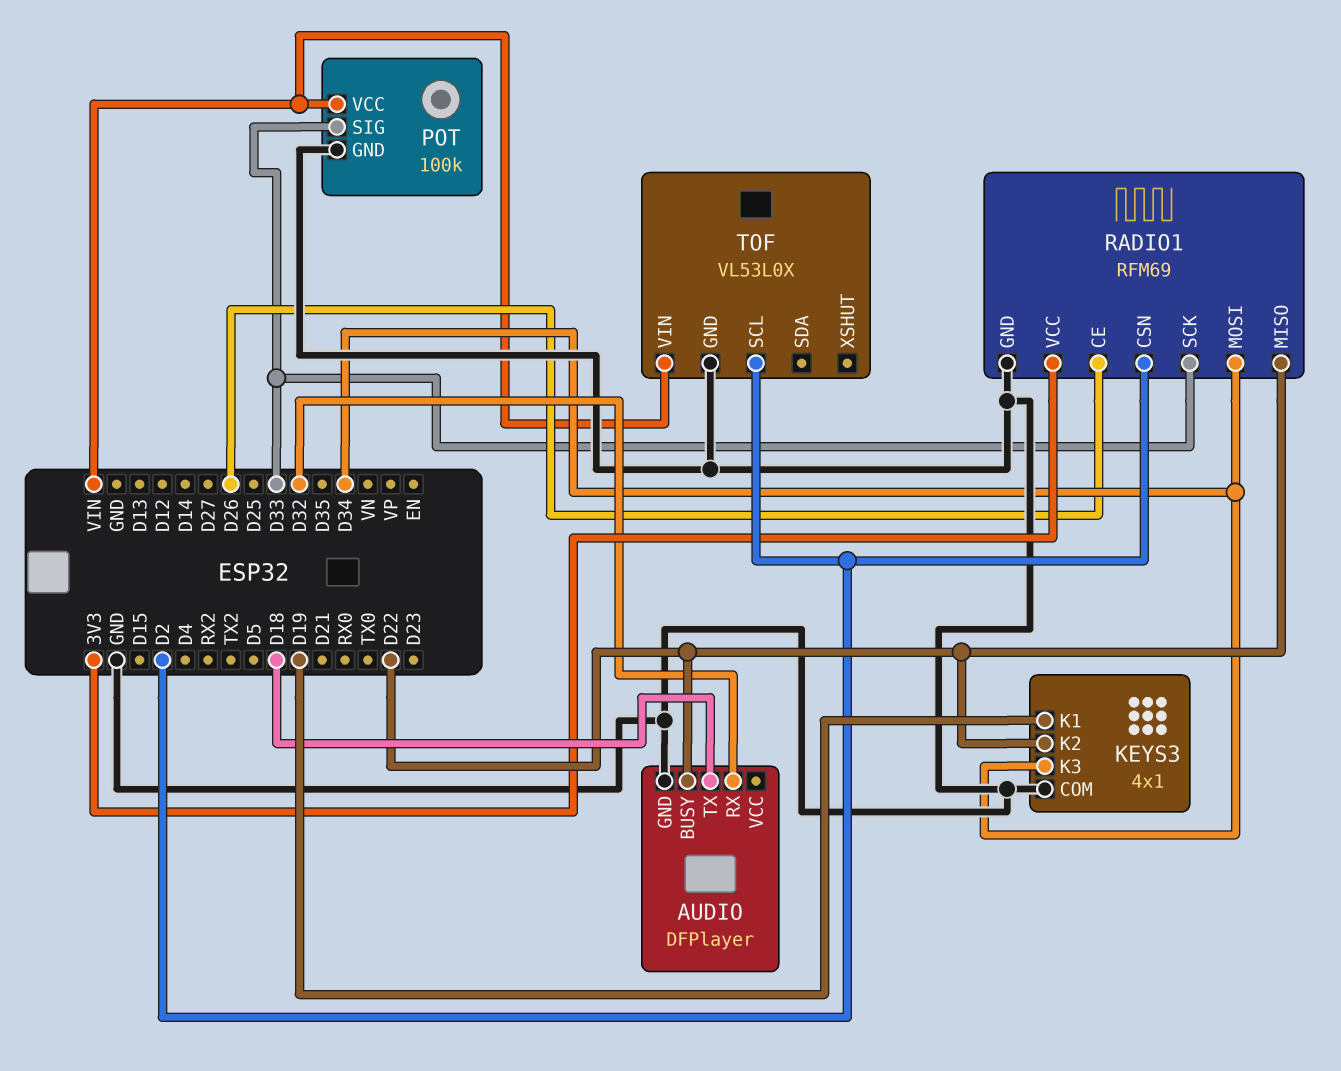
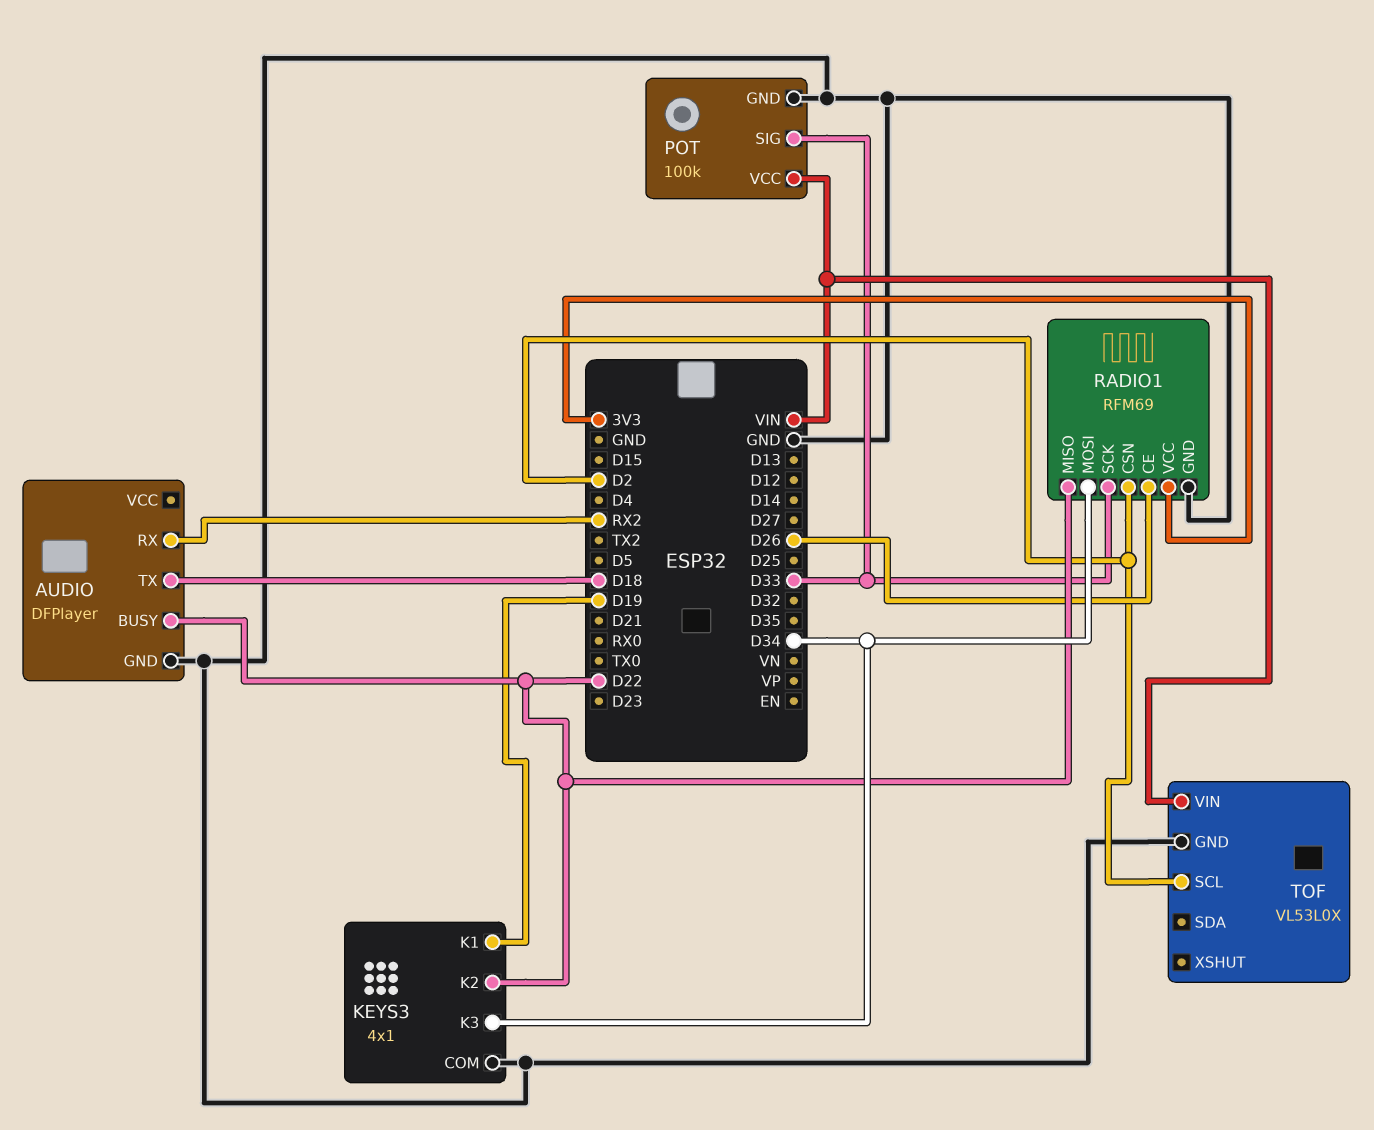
AUDIO pin RX: D32 -> RX2

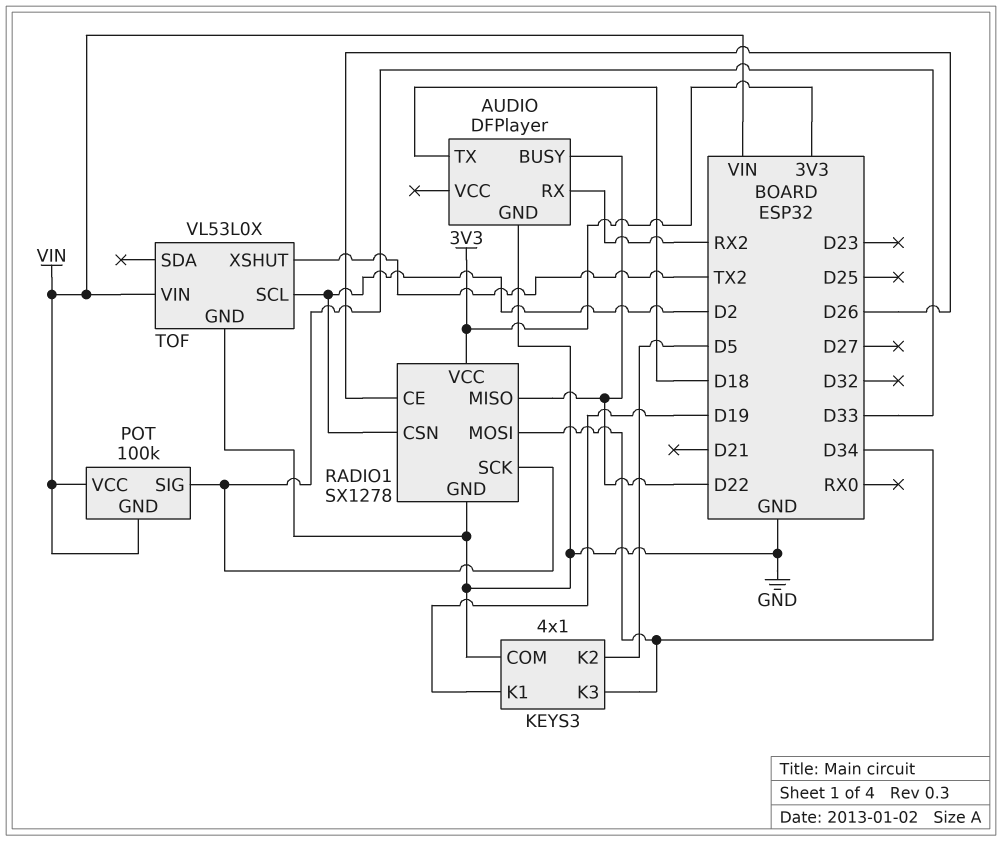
KEYS3 pin K2: D22 -> D5
POT pin GND: GND -> VIN
RADIO1: RFM69 -> SX1278
TOF pin XSHUT: none -> TX2

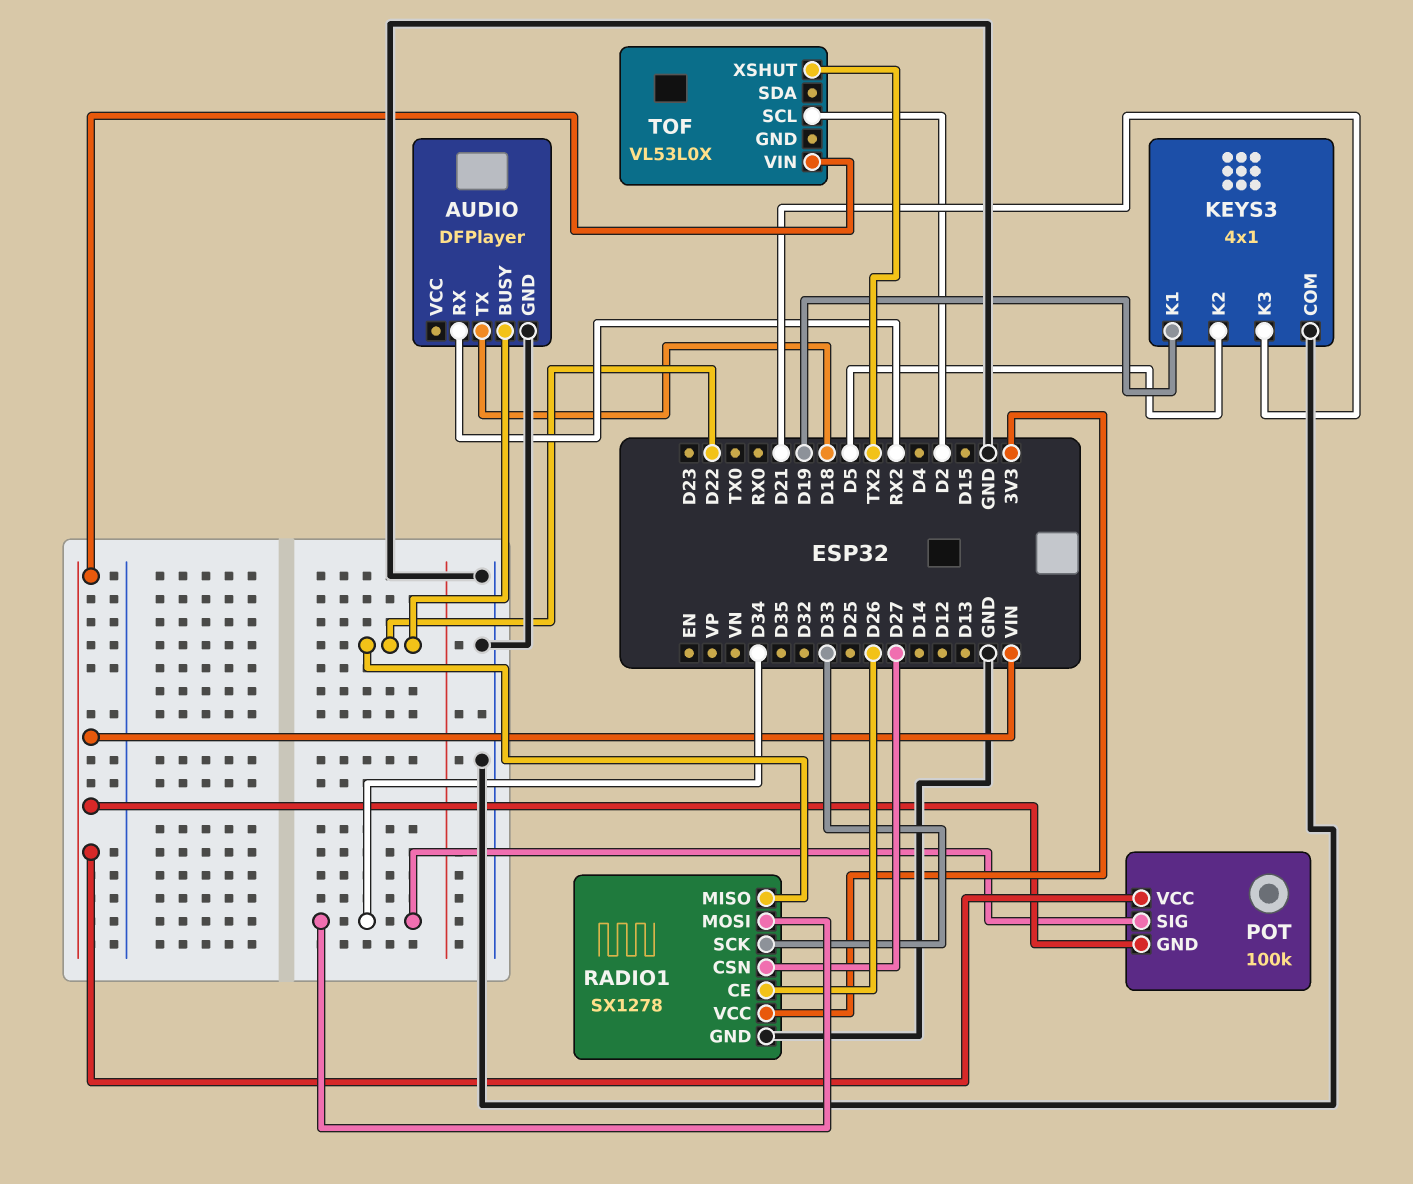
KEYS3 pin K3: D34 -> D21
POT pin SIG: D33 -> D34
RADIO1 pin CSN: D2 -> D27
TOF pin GND: GND -> none

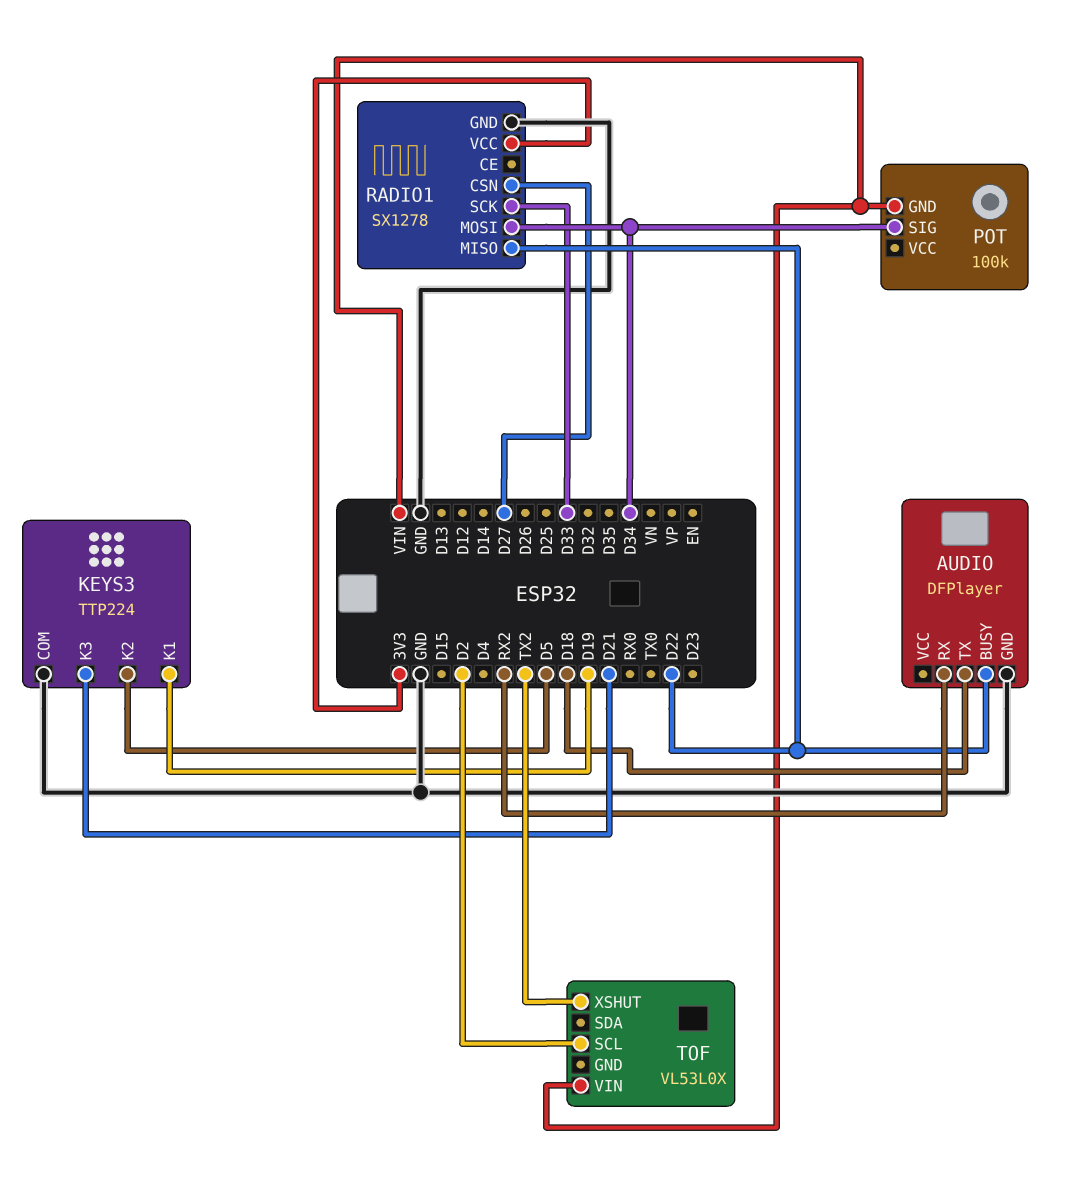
KEYS3: 4x1 -> TTP224
POT pin VCC: VIN -> none
RADIO1 pin CE: D26 -> none

